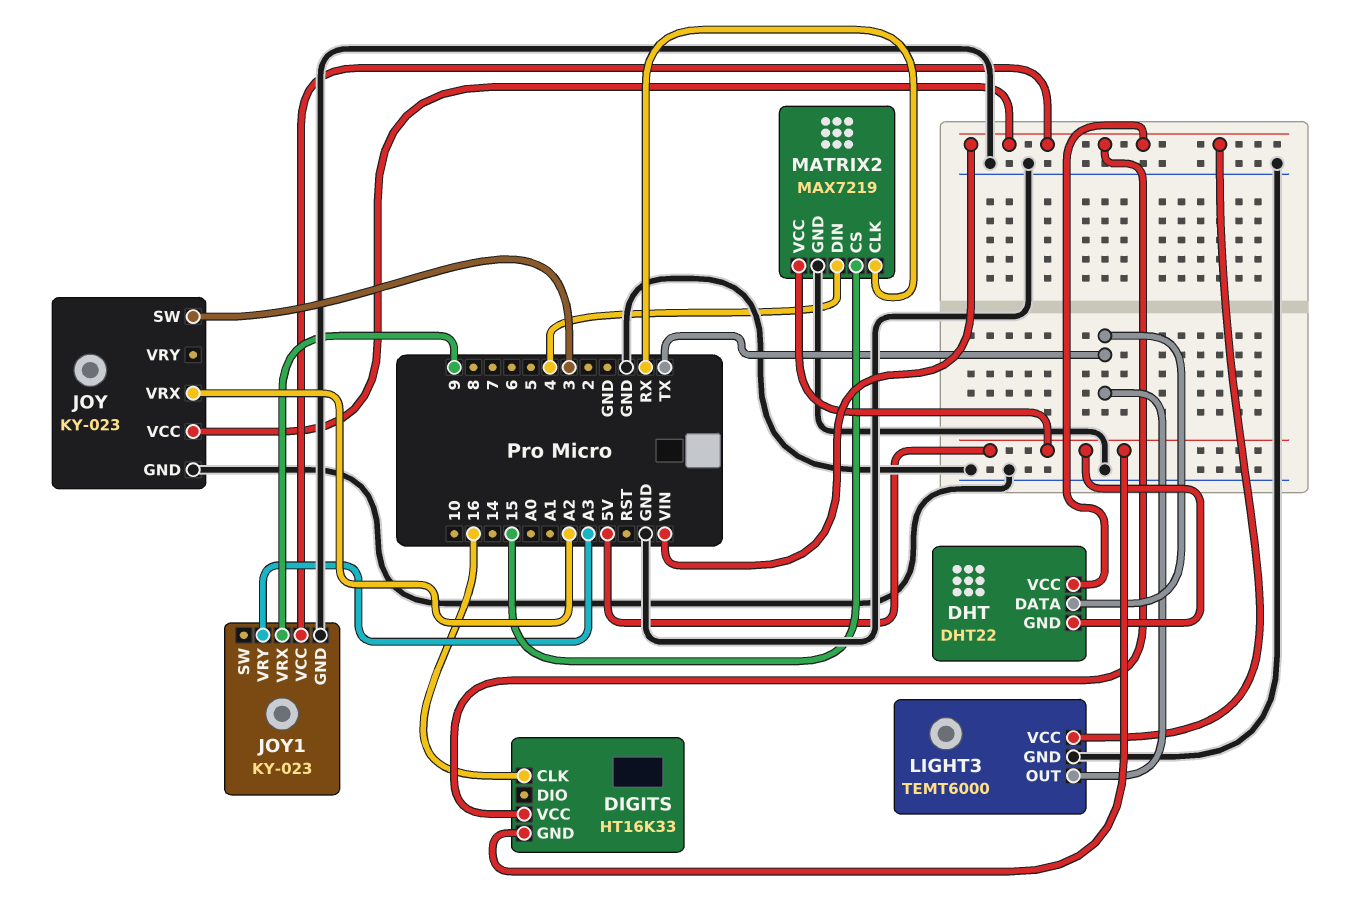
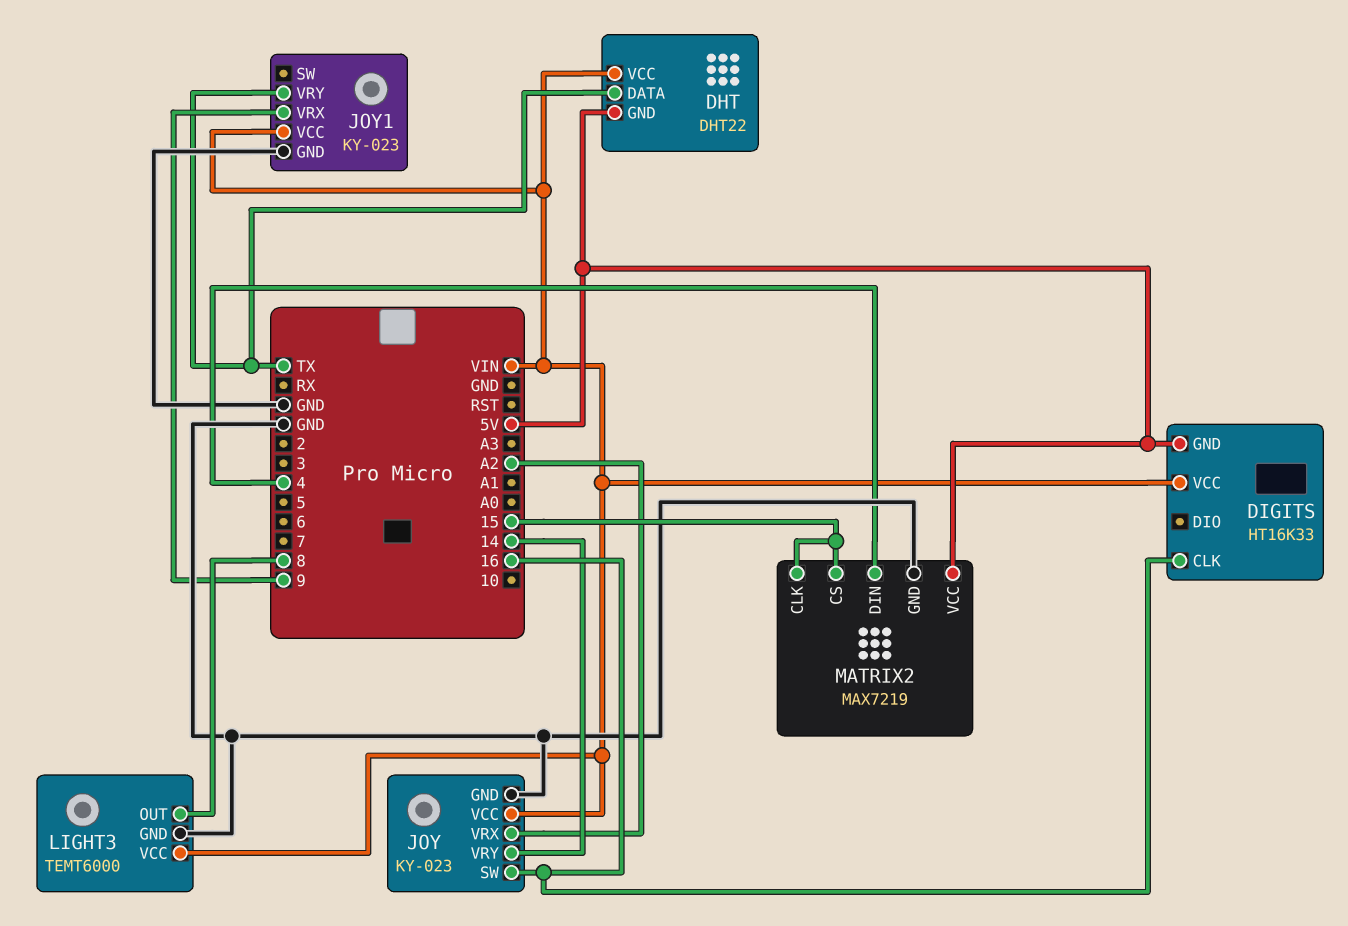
JOY pin SW: 3 -> 16
JOY pin VRY: none -> 14
JOY1 pin VRY: A3 -> TX
LIGHT3 pin OUT: TX -> 8
MATRIX2 pin CLK: RX -> 15

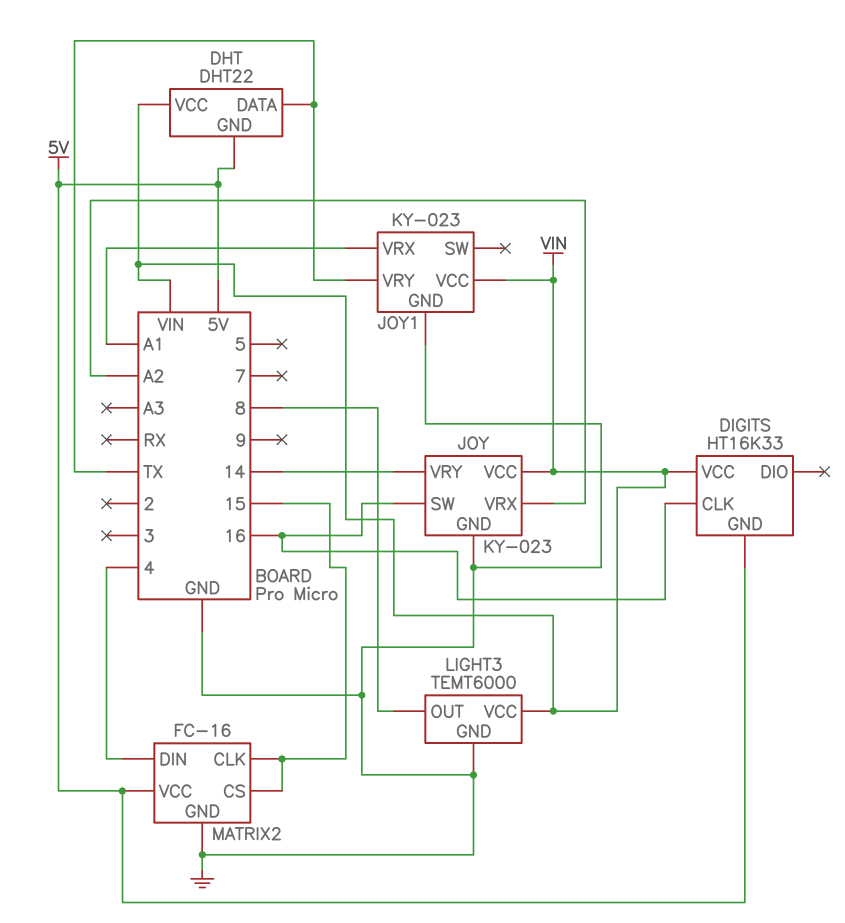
JOY1 pin VRX: 9 -> A1
MATRIX2: MAX7219 -> FC-16

